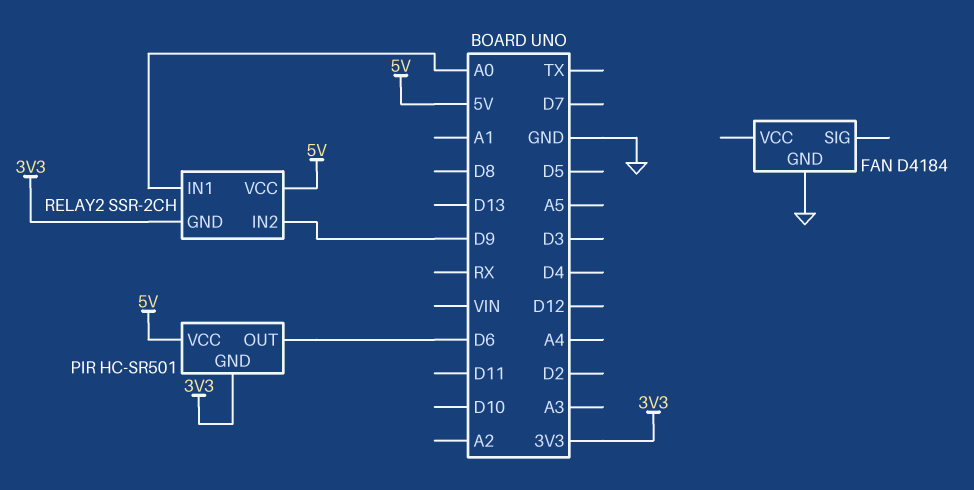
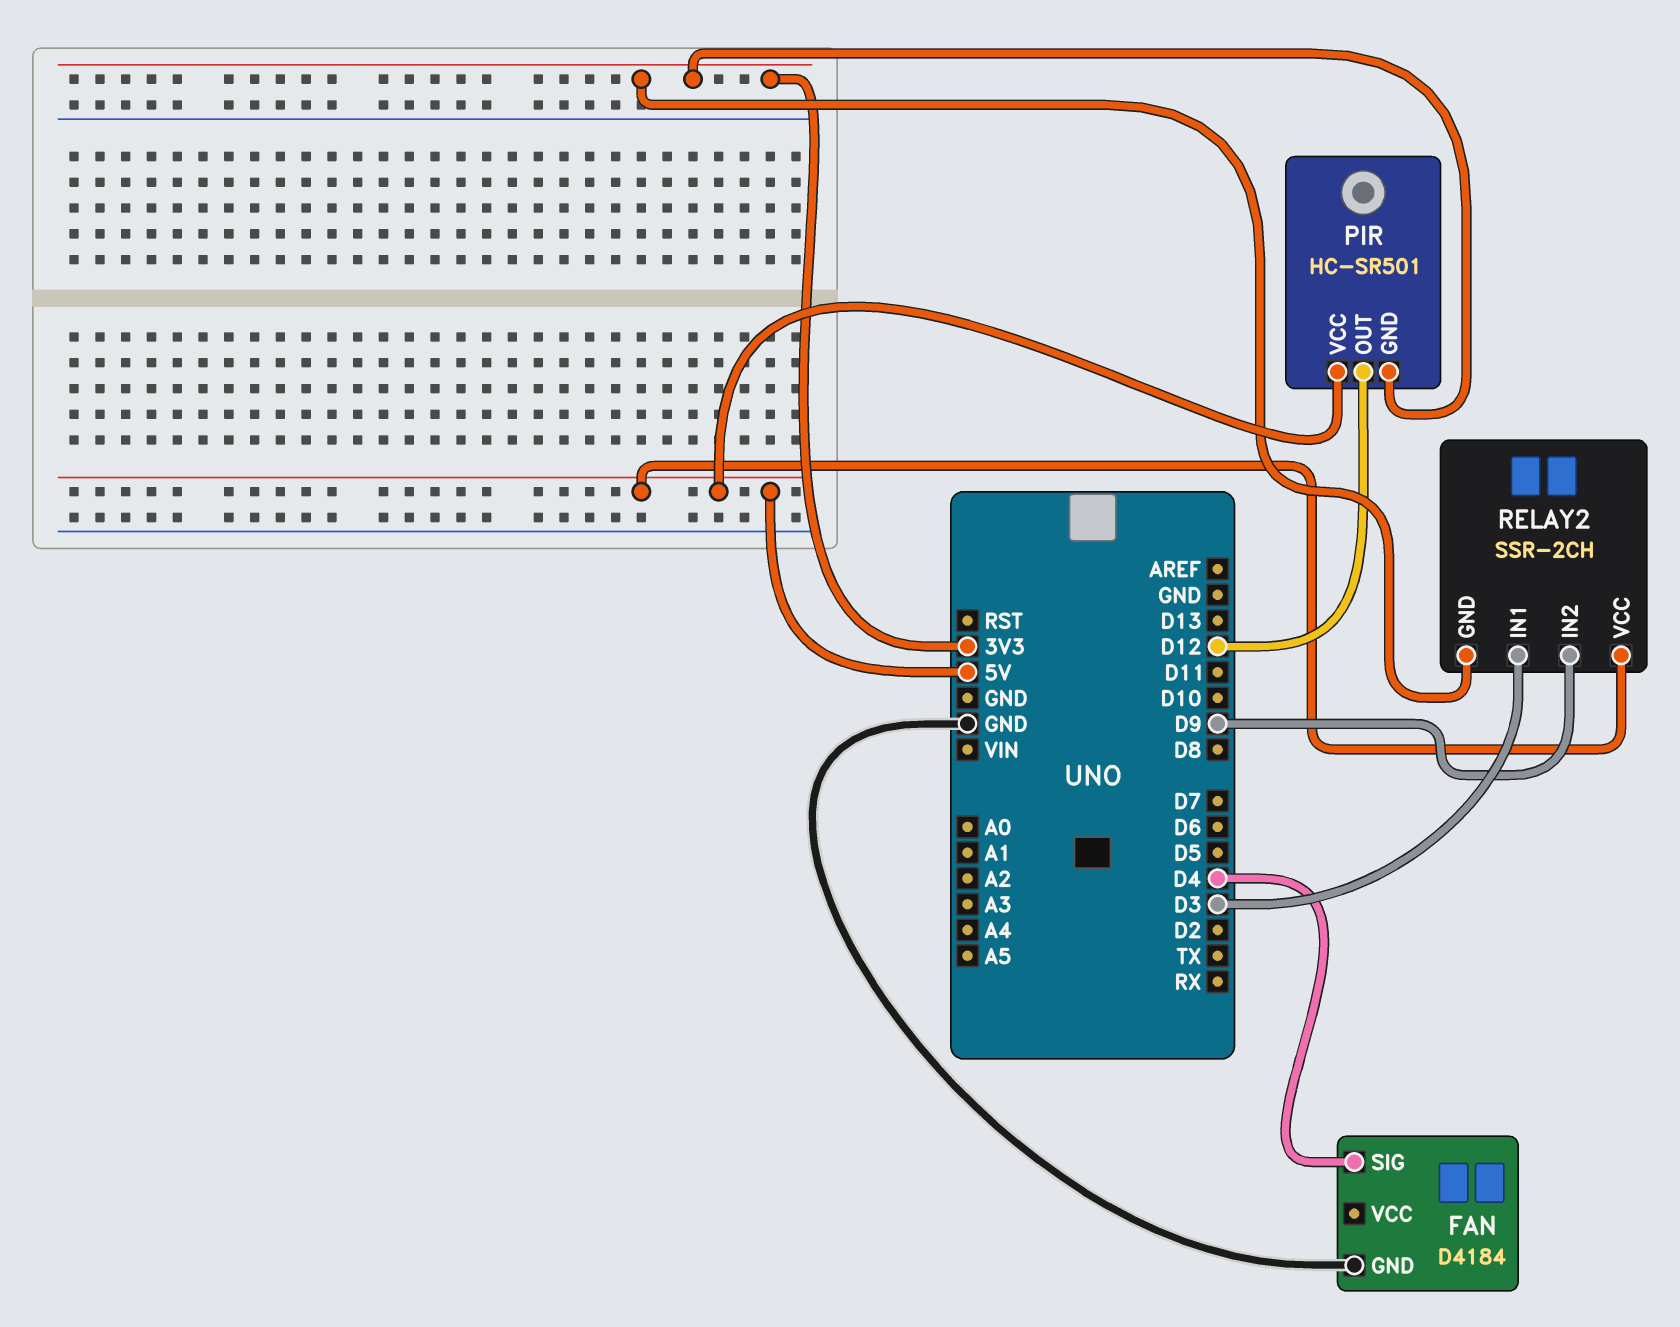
FAN pin SIG: none -> D4
PIR pin OUT: D6 -> D12
RELAY2 pin IN1: A0 -> D3

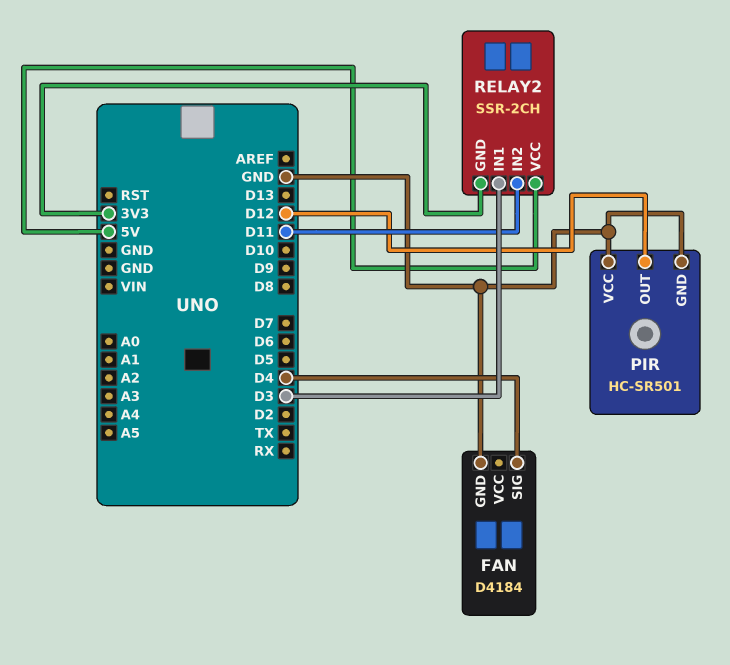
PIR pin GND: 3V3 -> GND
PIR pin VCC: 5V -> GND
RELAY2 pin IN2: D9 -> D11

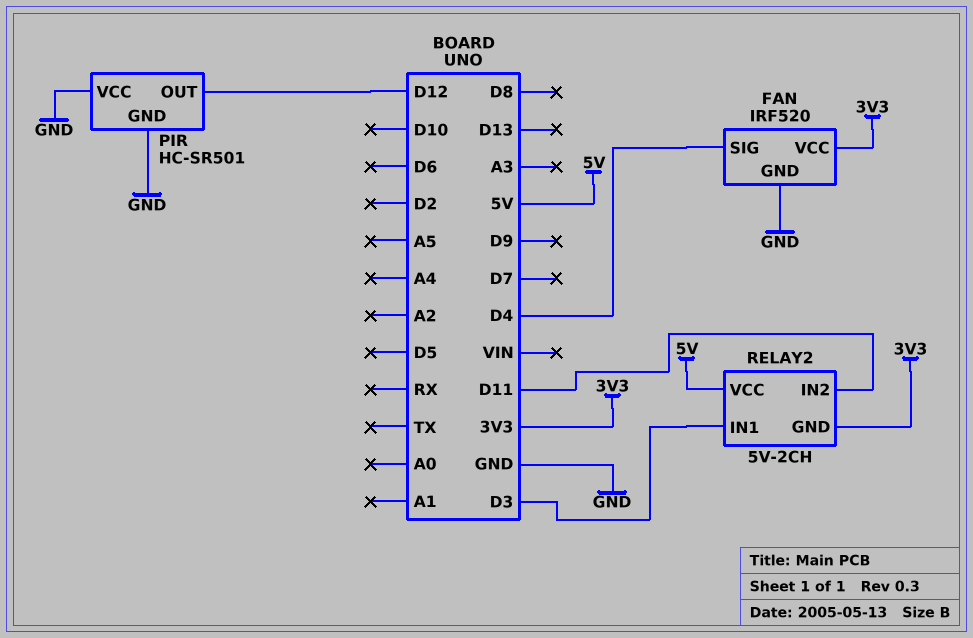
FAN: D4184 -> IRF520
FAN pin VCC: none -> 3V3
RELAY2: SSR-2CH -> 5V-2CH

